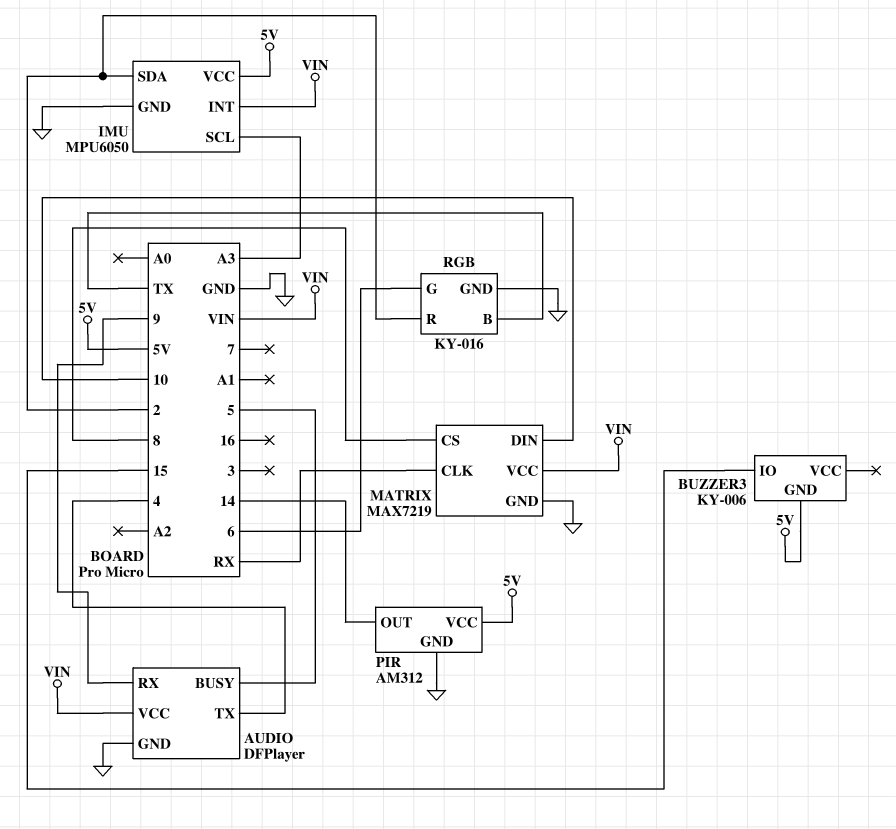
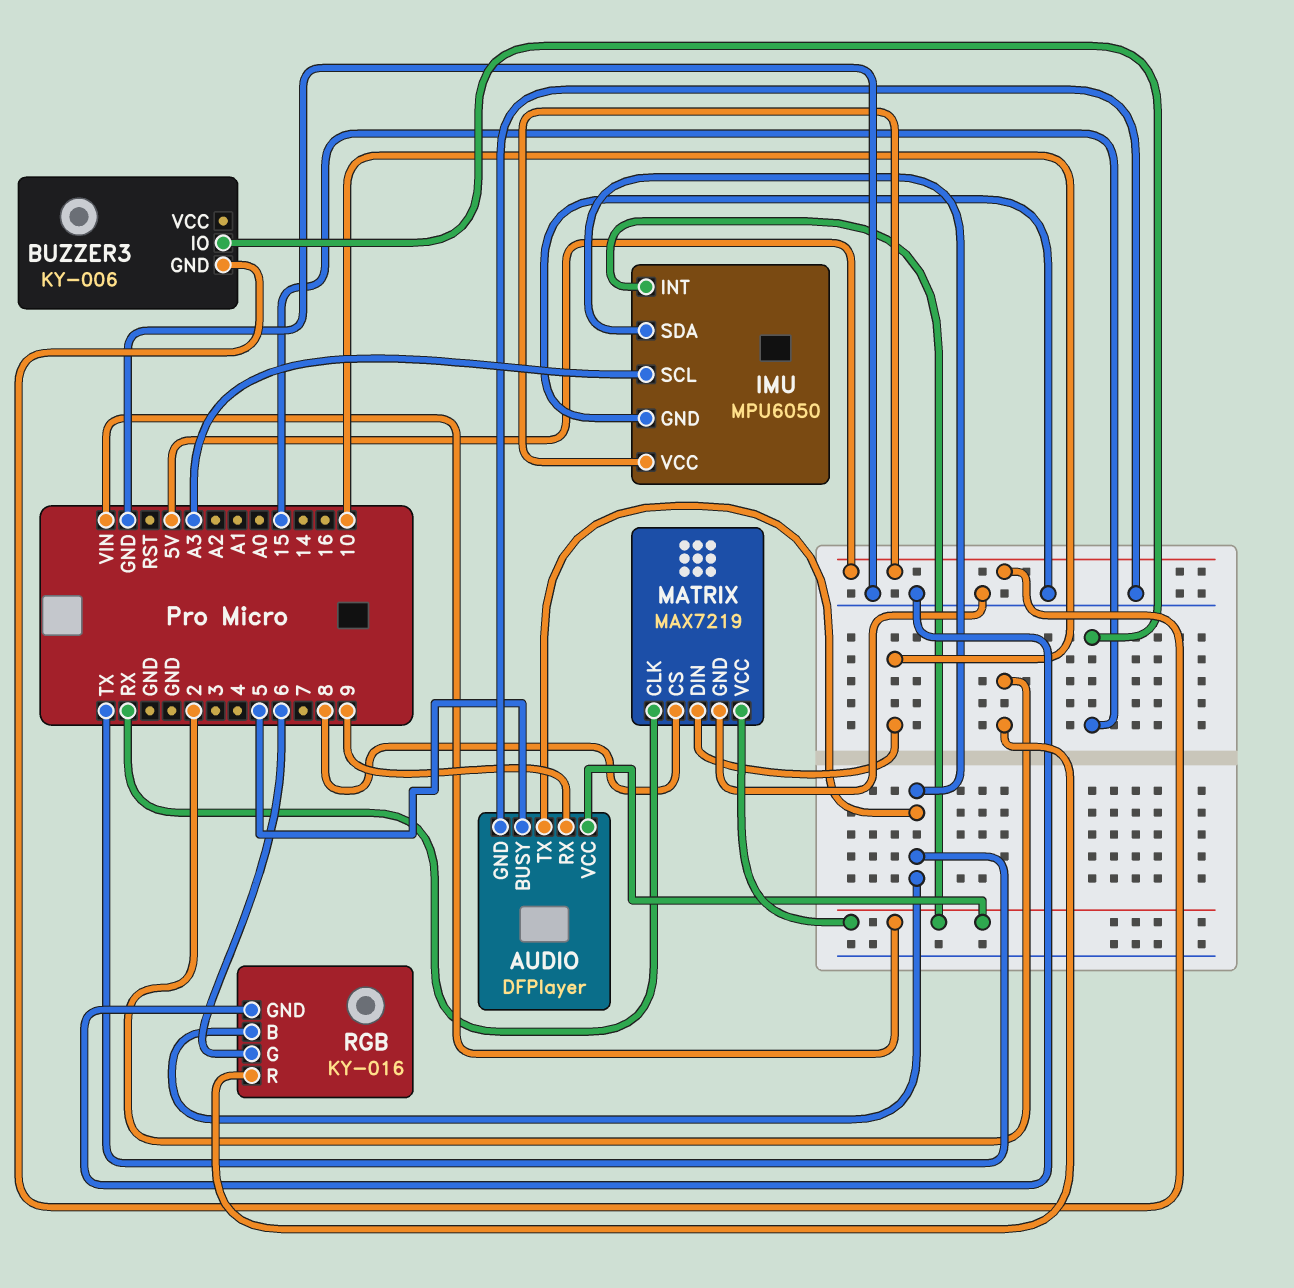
AUDIO pin TX: 4 -> TX
IMU pin SDA: 2 -> TX
PIR: AM312 -> none
PIR pin GND: GND -> none
PIR pin OUT: 14 -> none
PIR pin VCC: 5V -> none

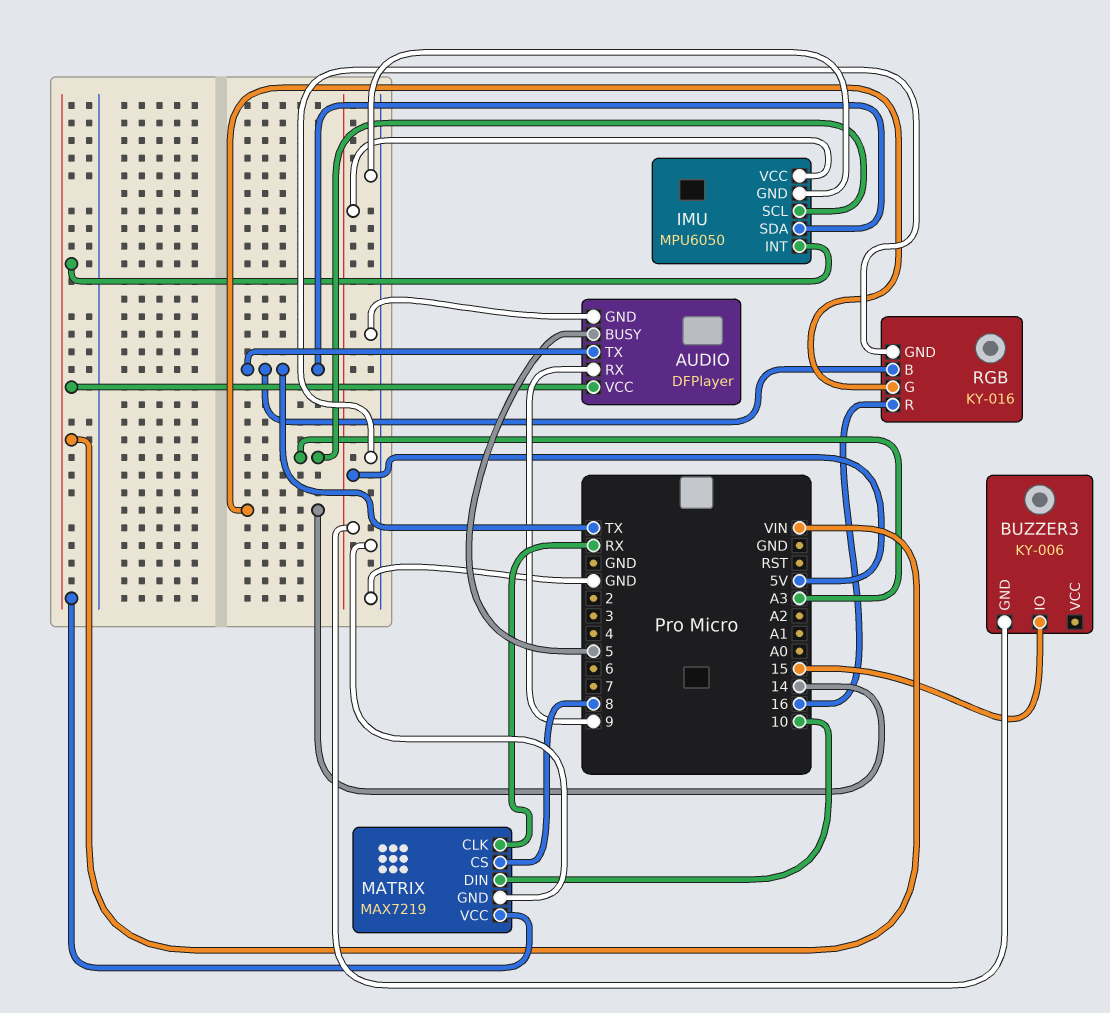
RGB pin G: 6 -> 14
RGB pin R: 2 -> 16

